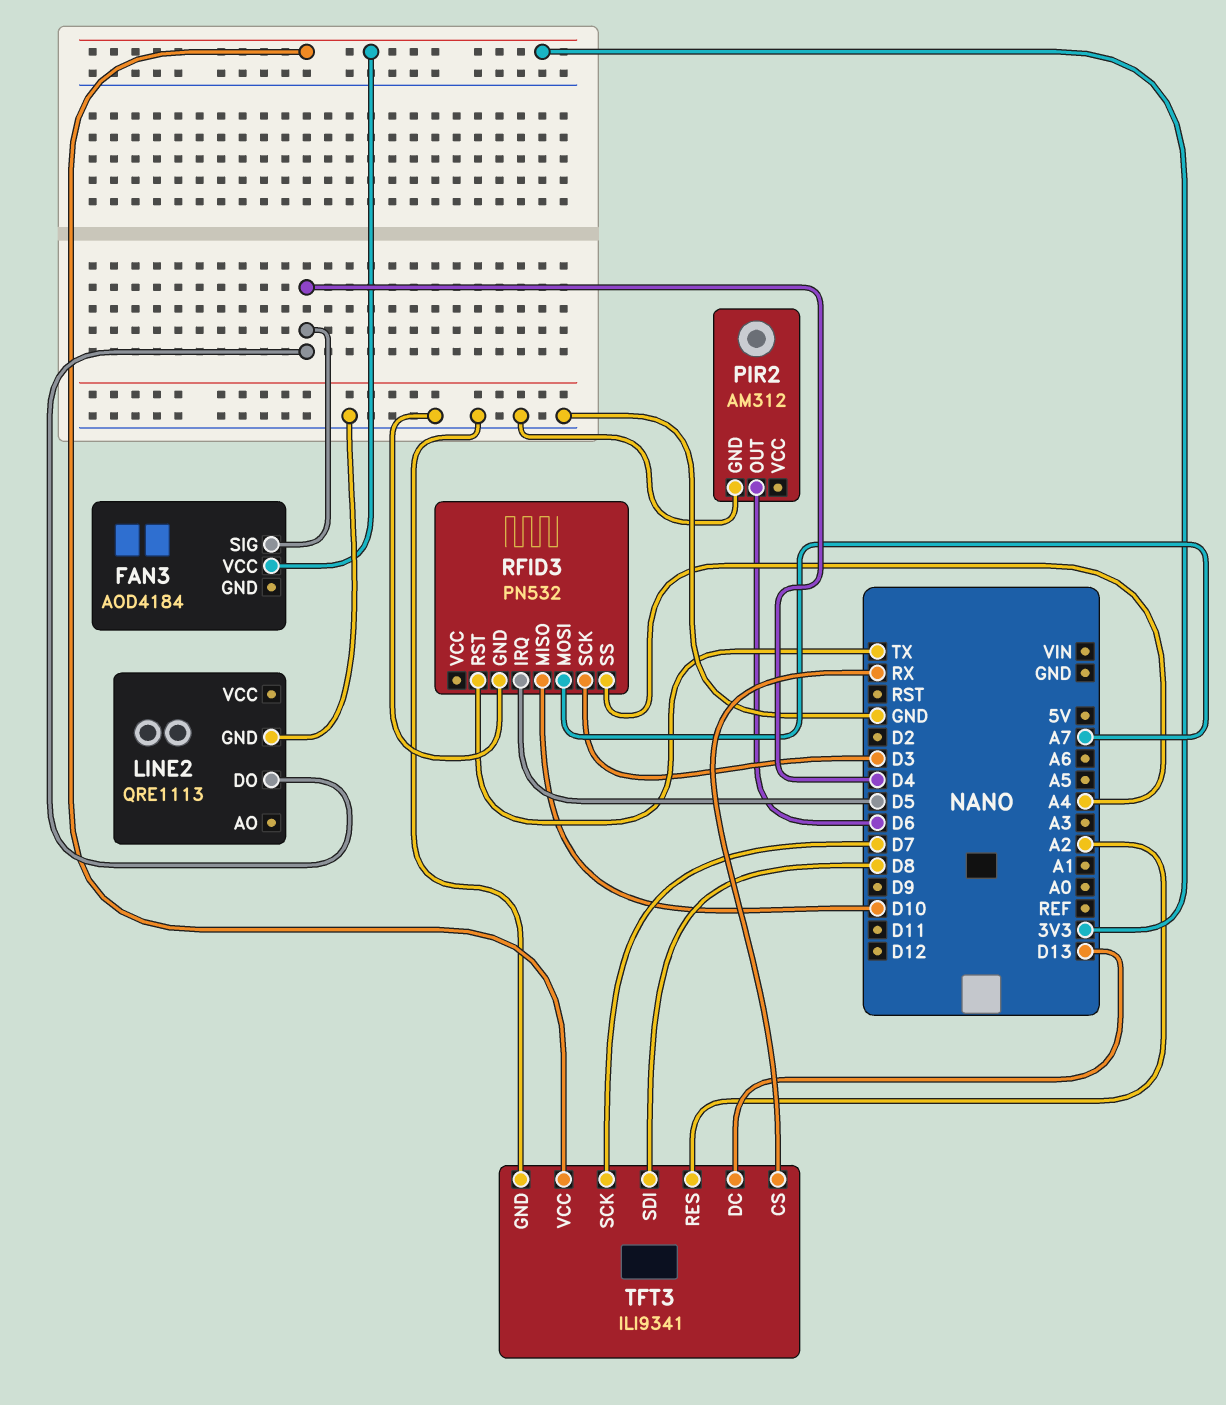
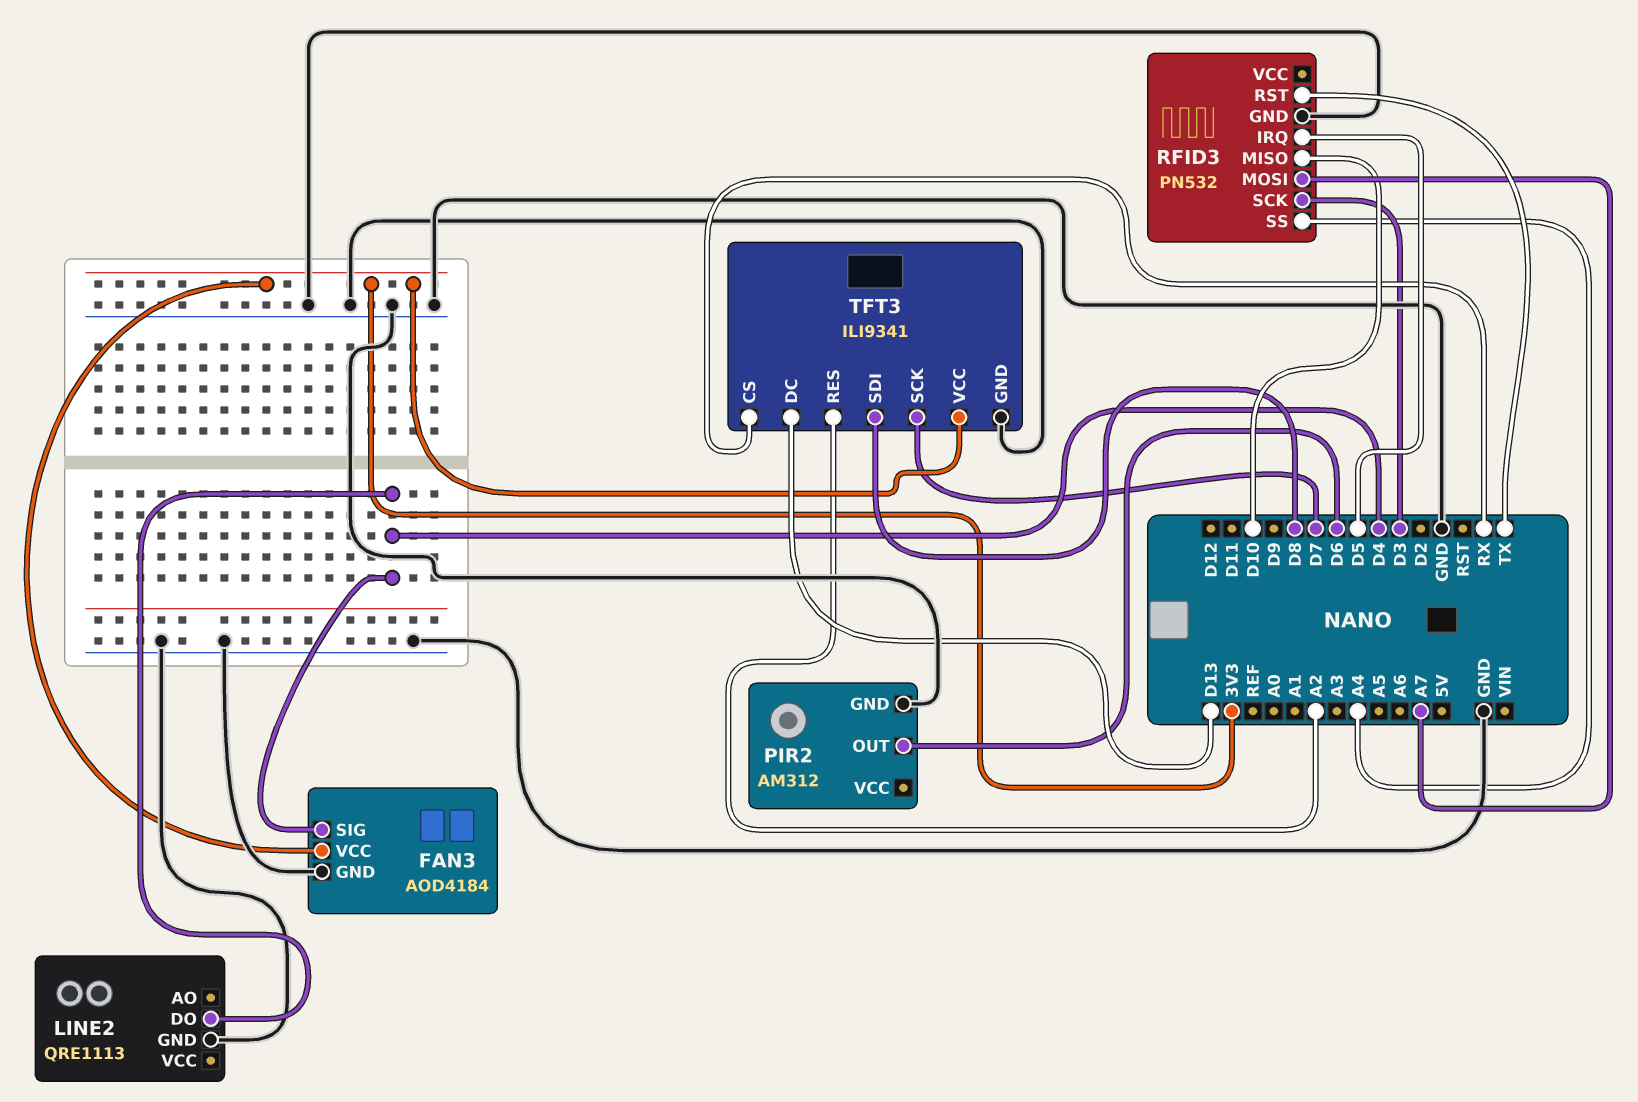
FAN3 pin GND: none -> GND

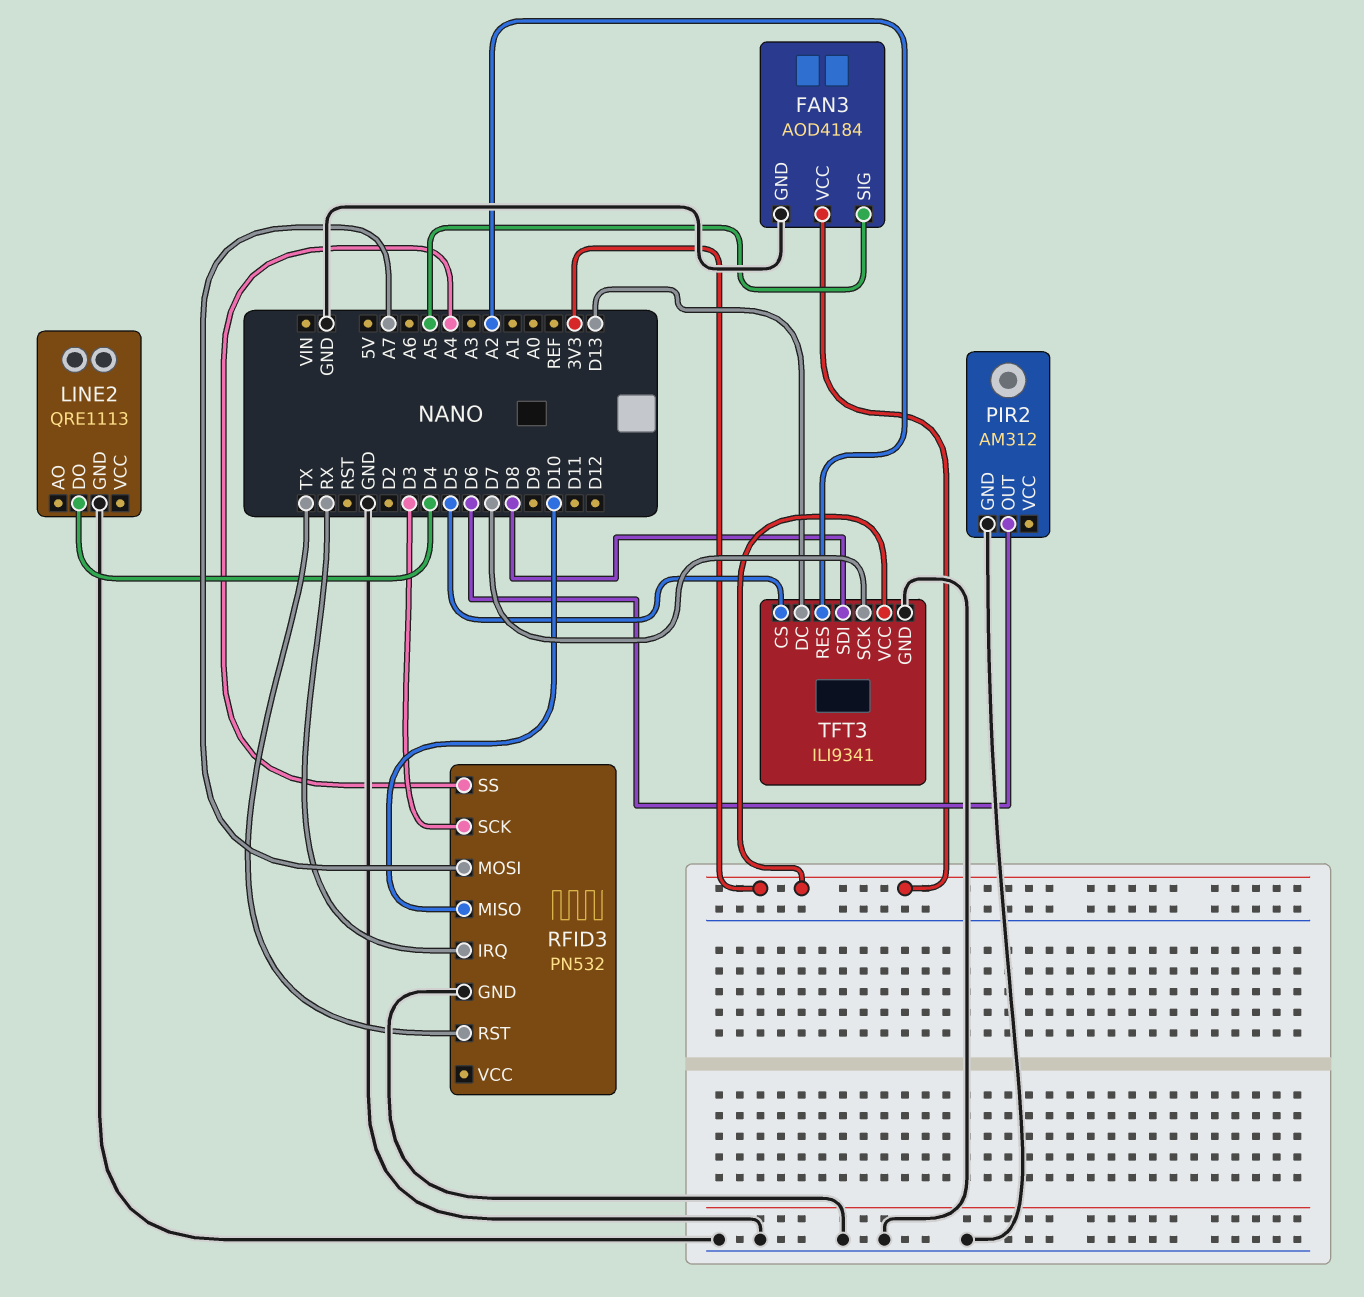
FAN3 pin SIG: D4 -> A5
RFID3 pin IRQ: D5 -> RX
TFT3 pin CS: RX -> D5

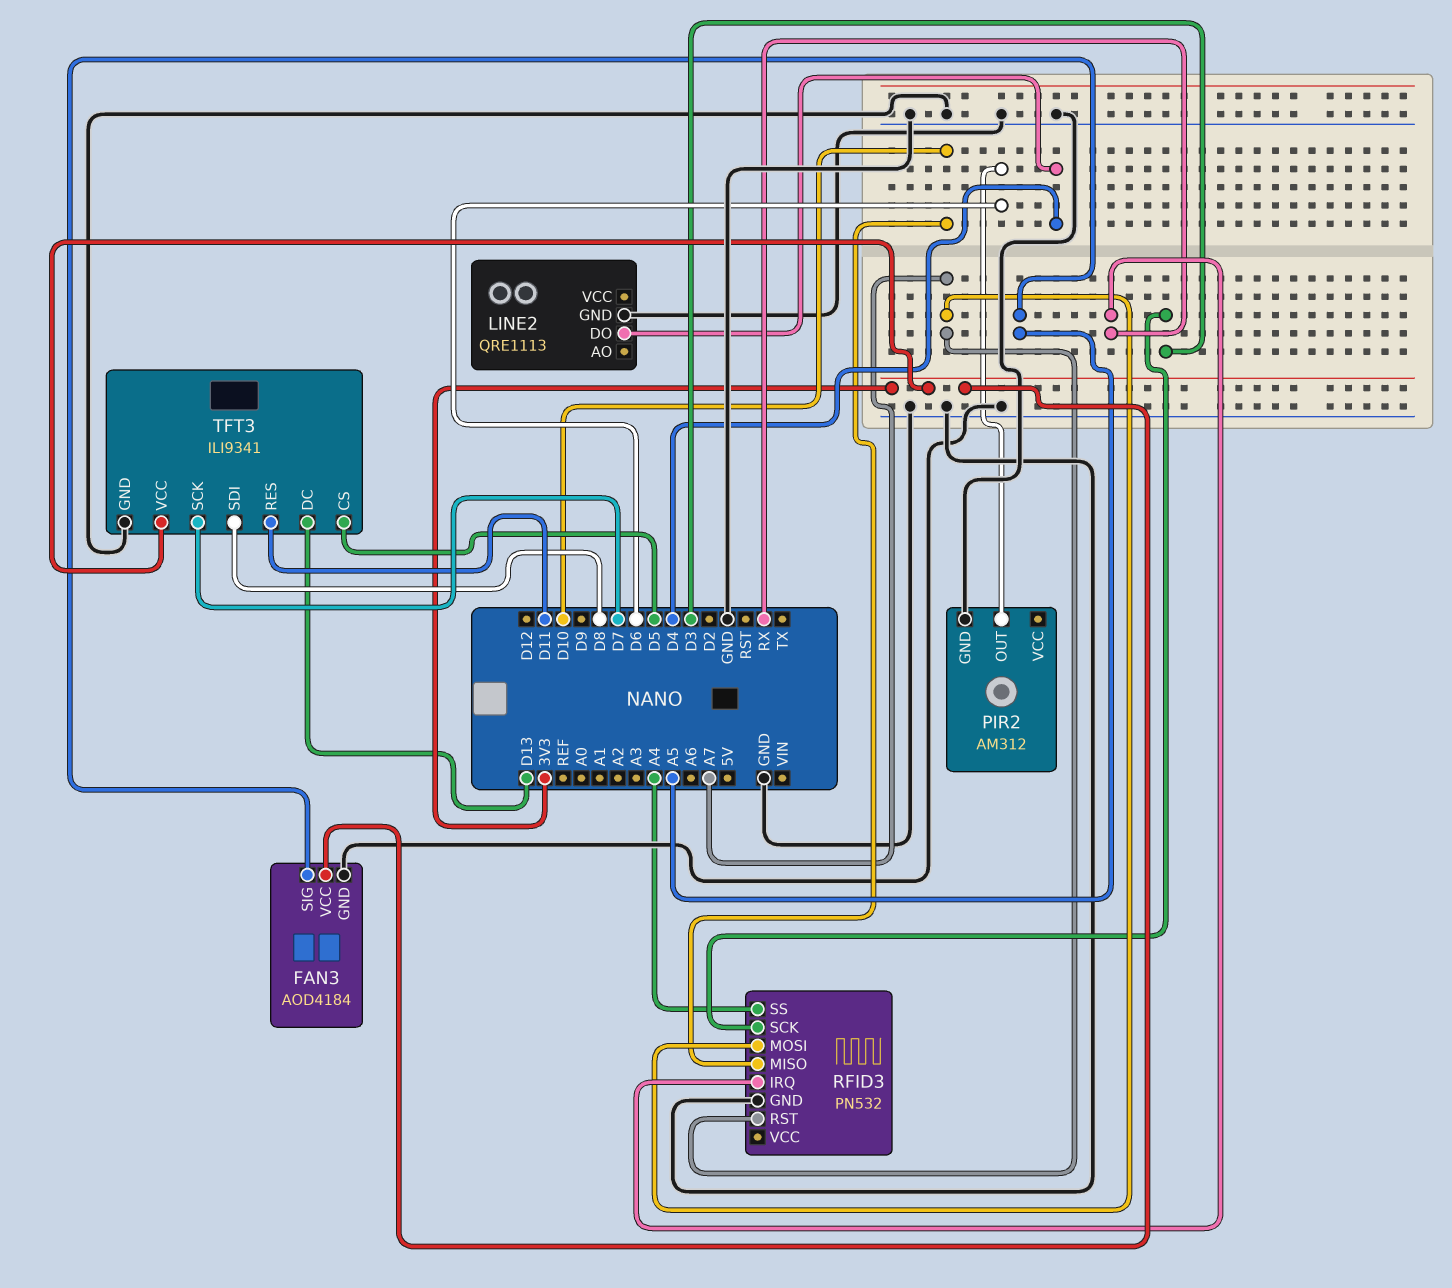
RFID3 pin RST: TX -> A7
TFT3 pin RES: A2 -> D11

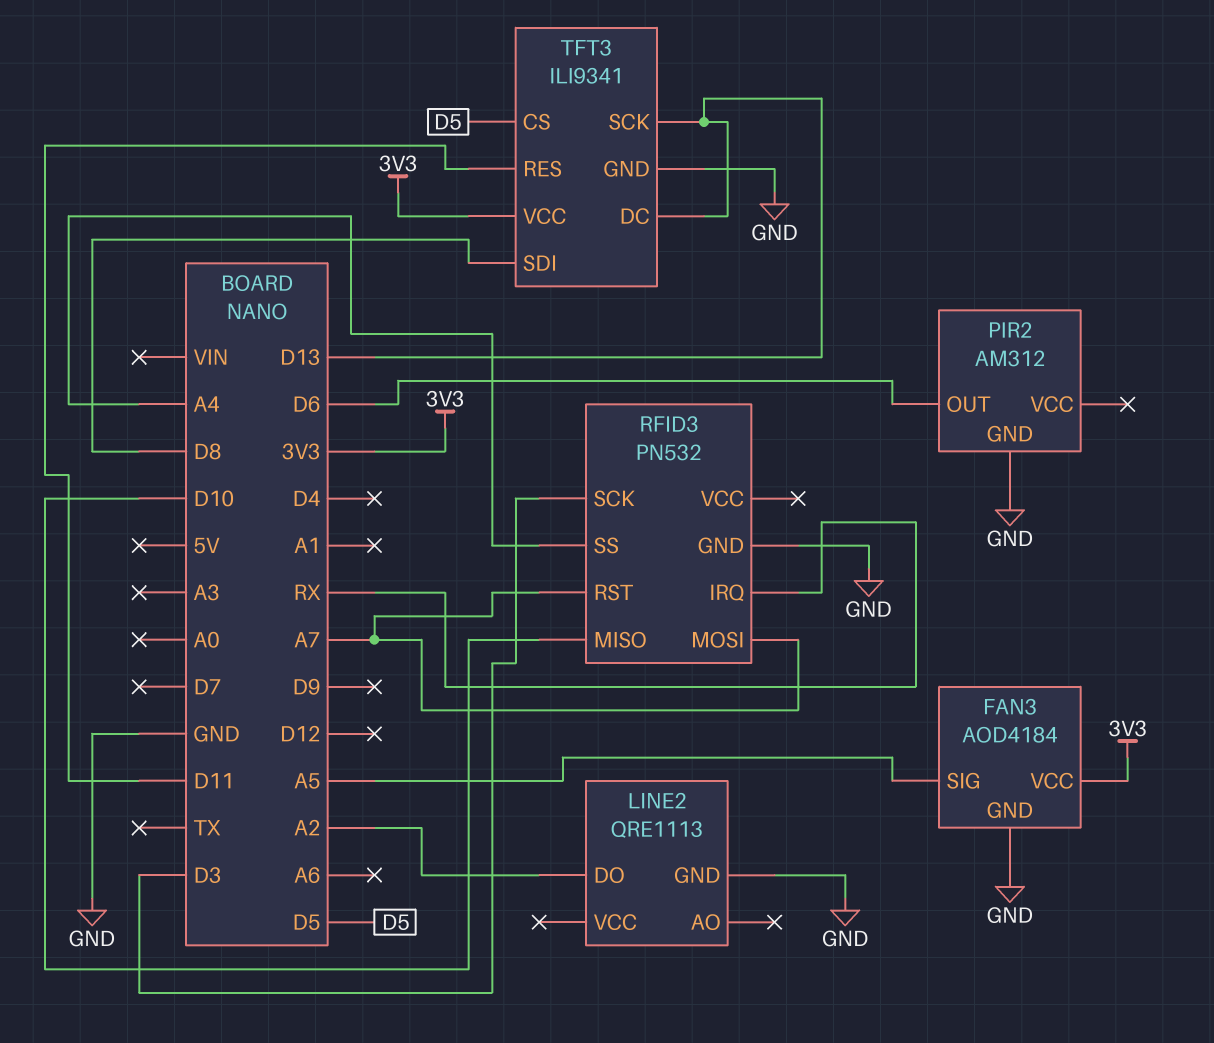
LINE2 pin DO: D4 -> A2
TFT3 pin SCK: D7 -> D13

